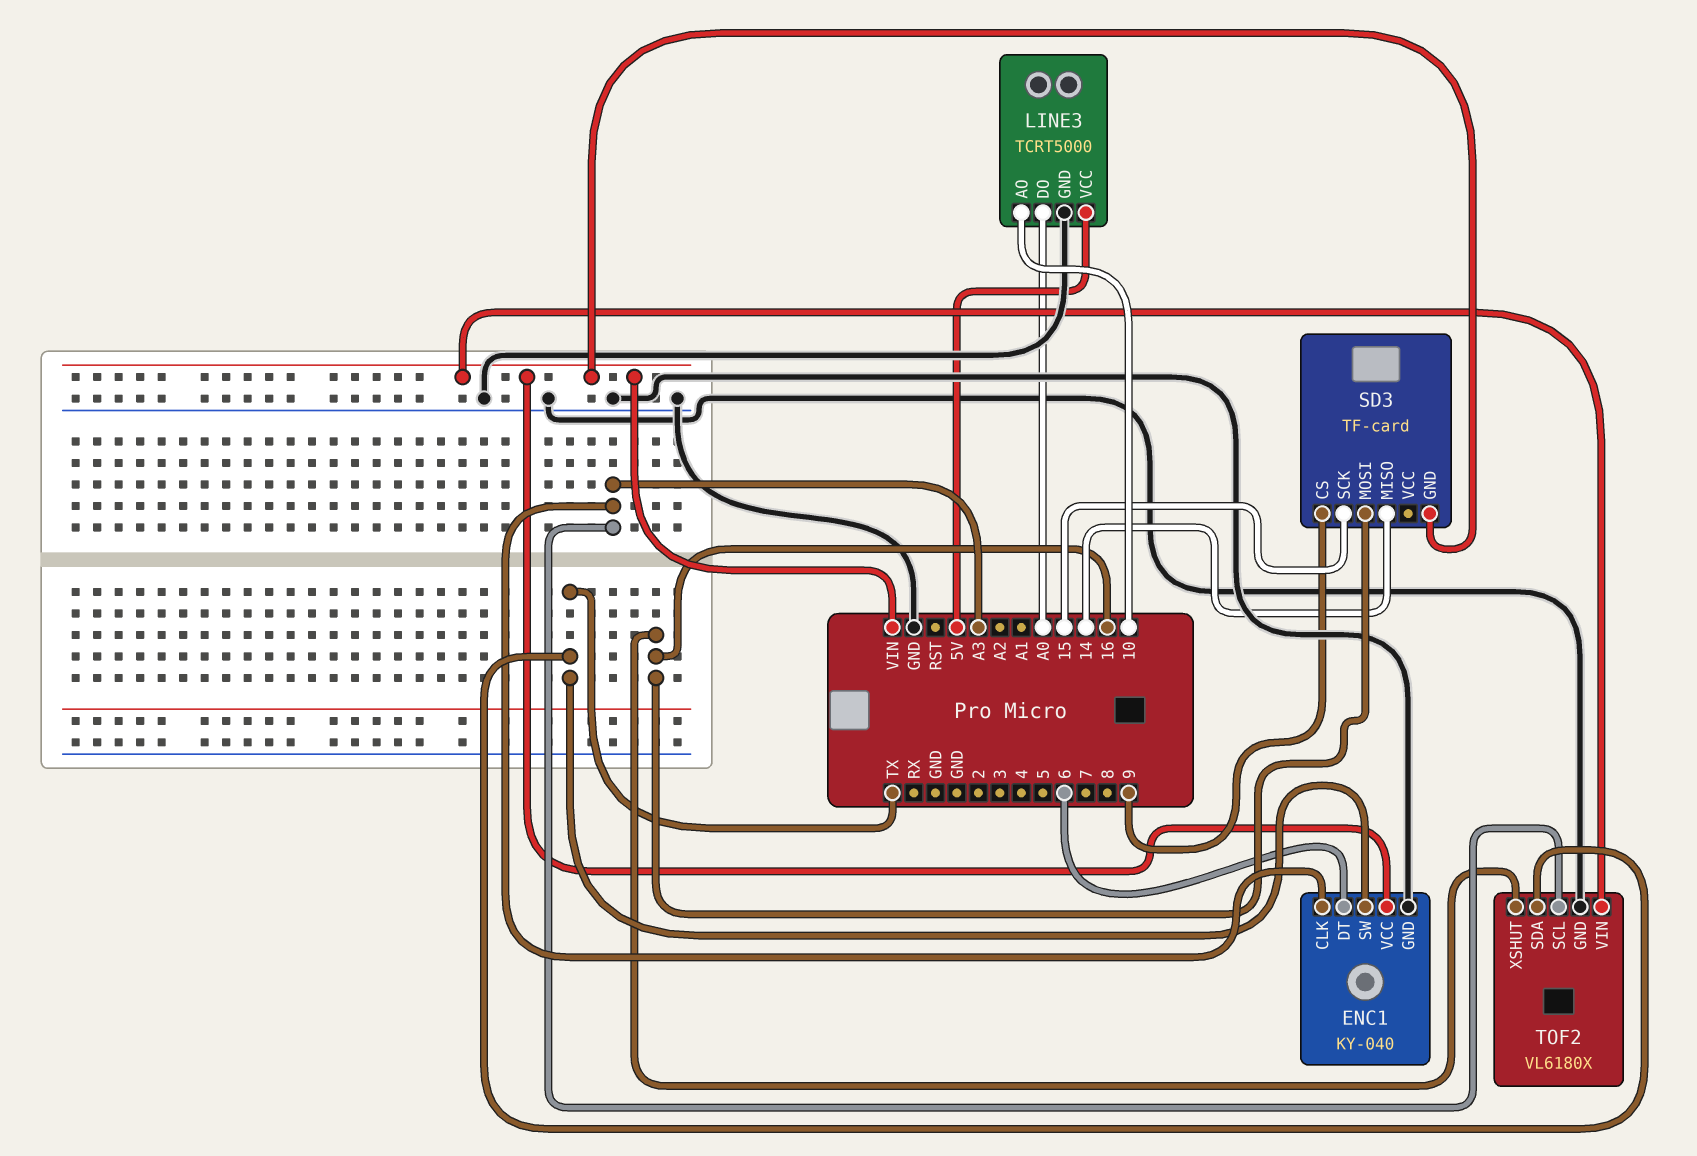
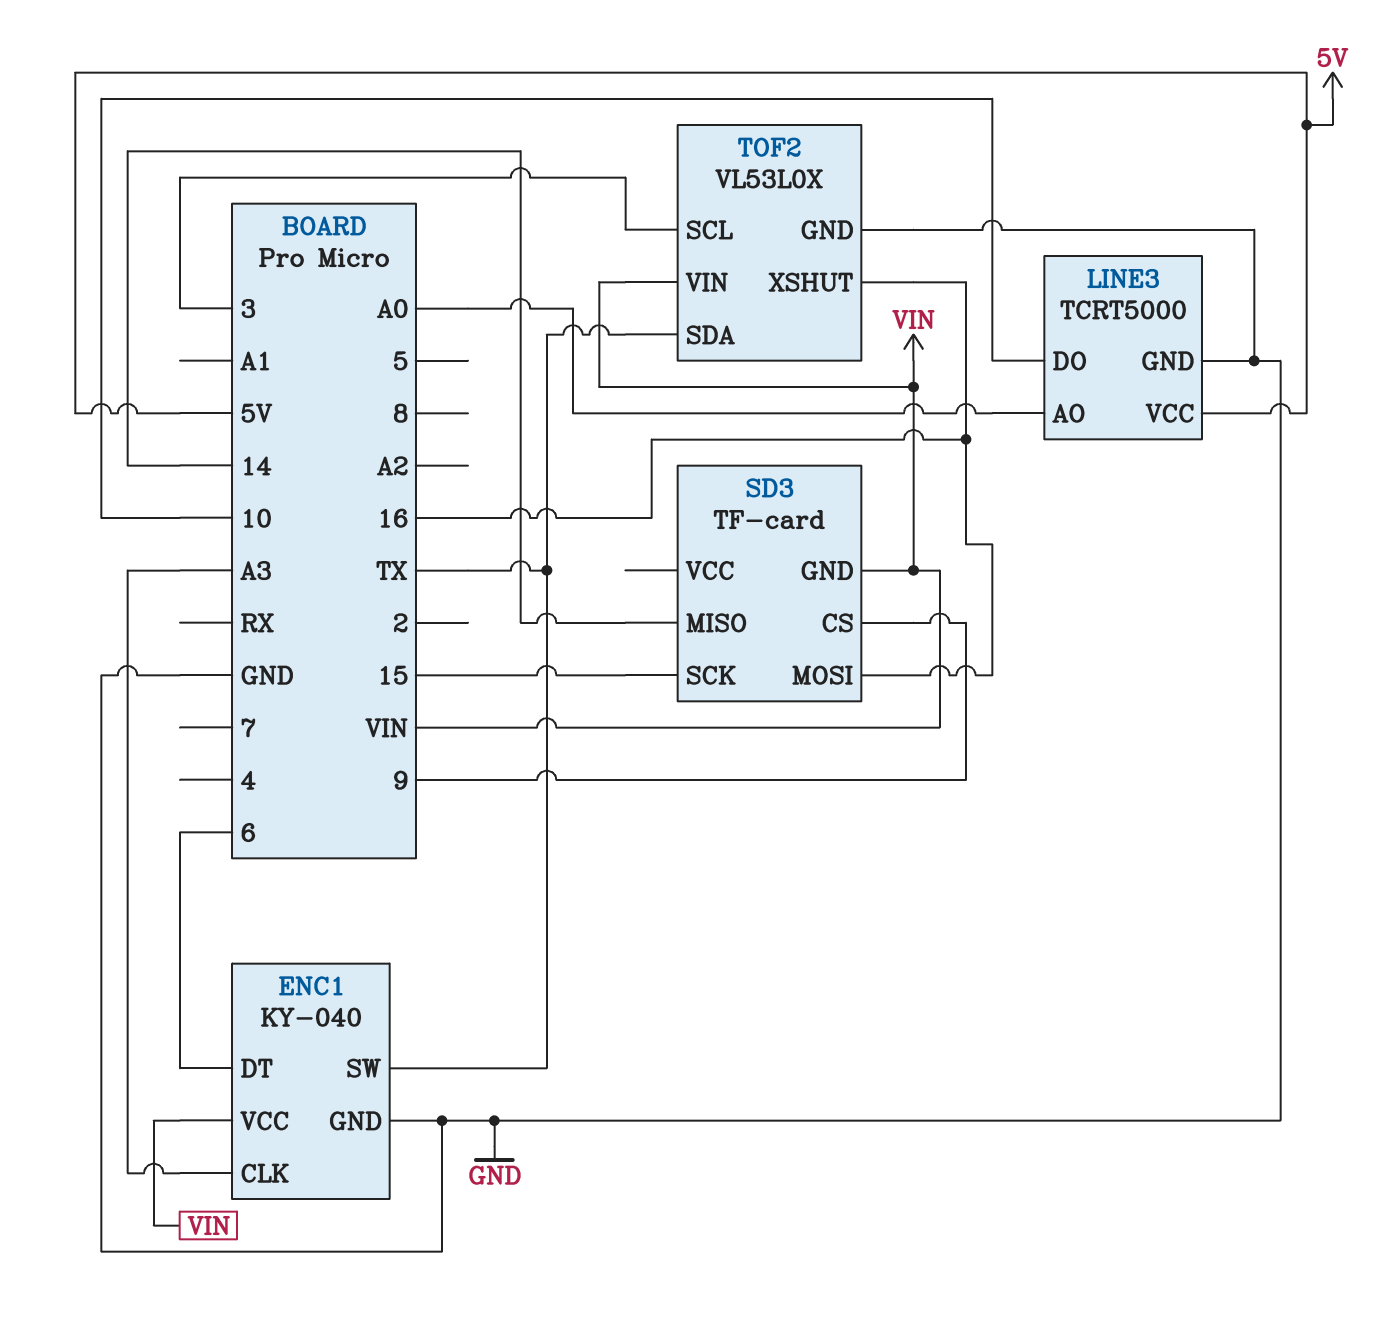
LINE3 pin AO: 10 -> A0
LINE3 pin DO: A0 -> 10
TOF2: VL6180X -> VL53L0X
TOF2 pin SCL: A3 -> 3

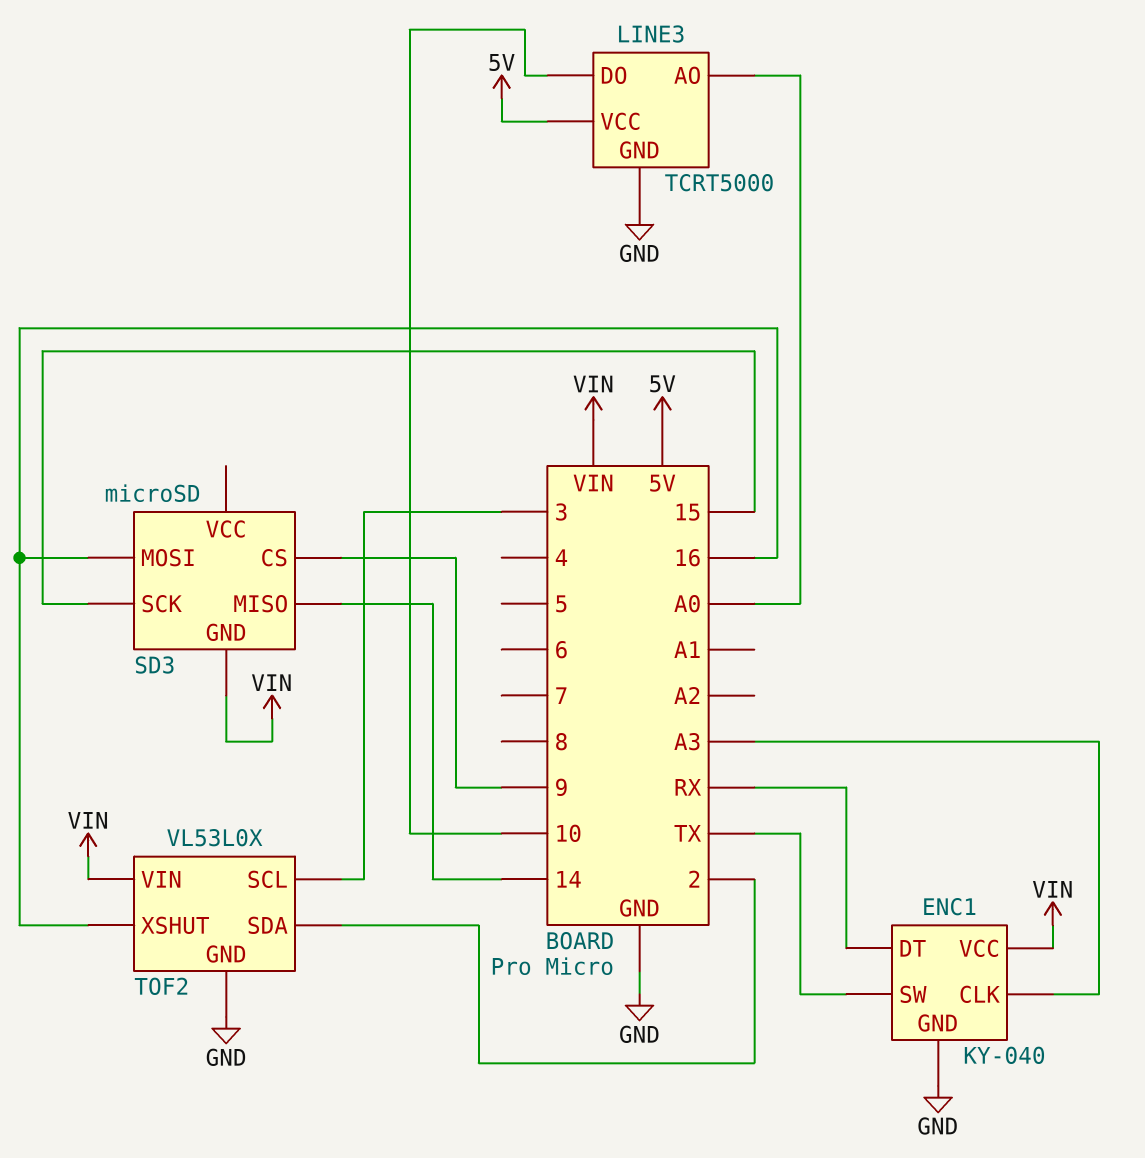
ENC1 pin DT: 6 -> RX
SD3: TF-card -> microSD
TOF2 pin SDA: TX -> 2

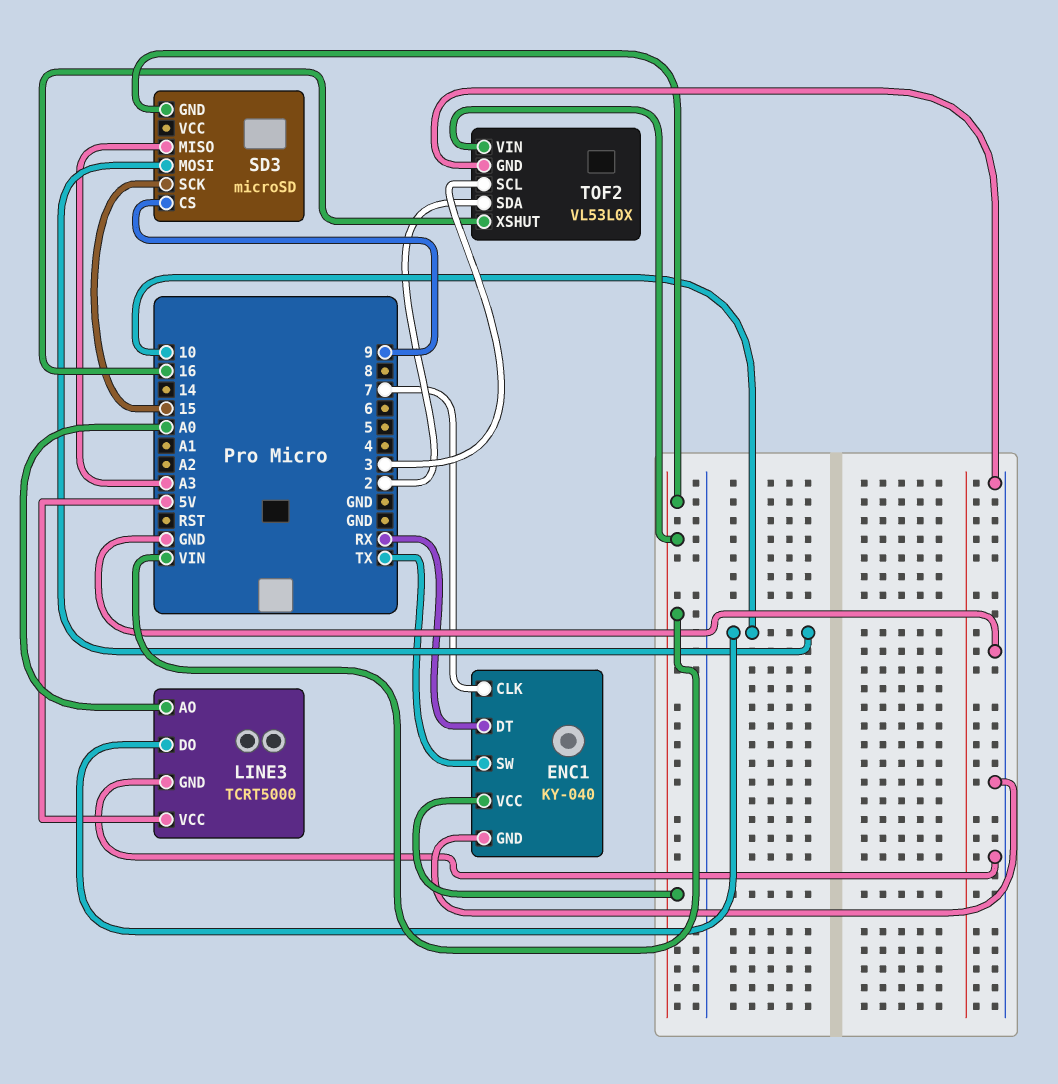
ENC1 pin CLK: A3 -> 7
SD3 pin MISO: 14 -> A3
SD3 pin MOSI: 16 -> 10

